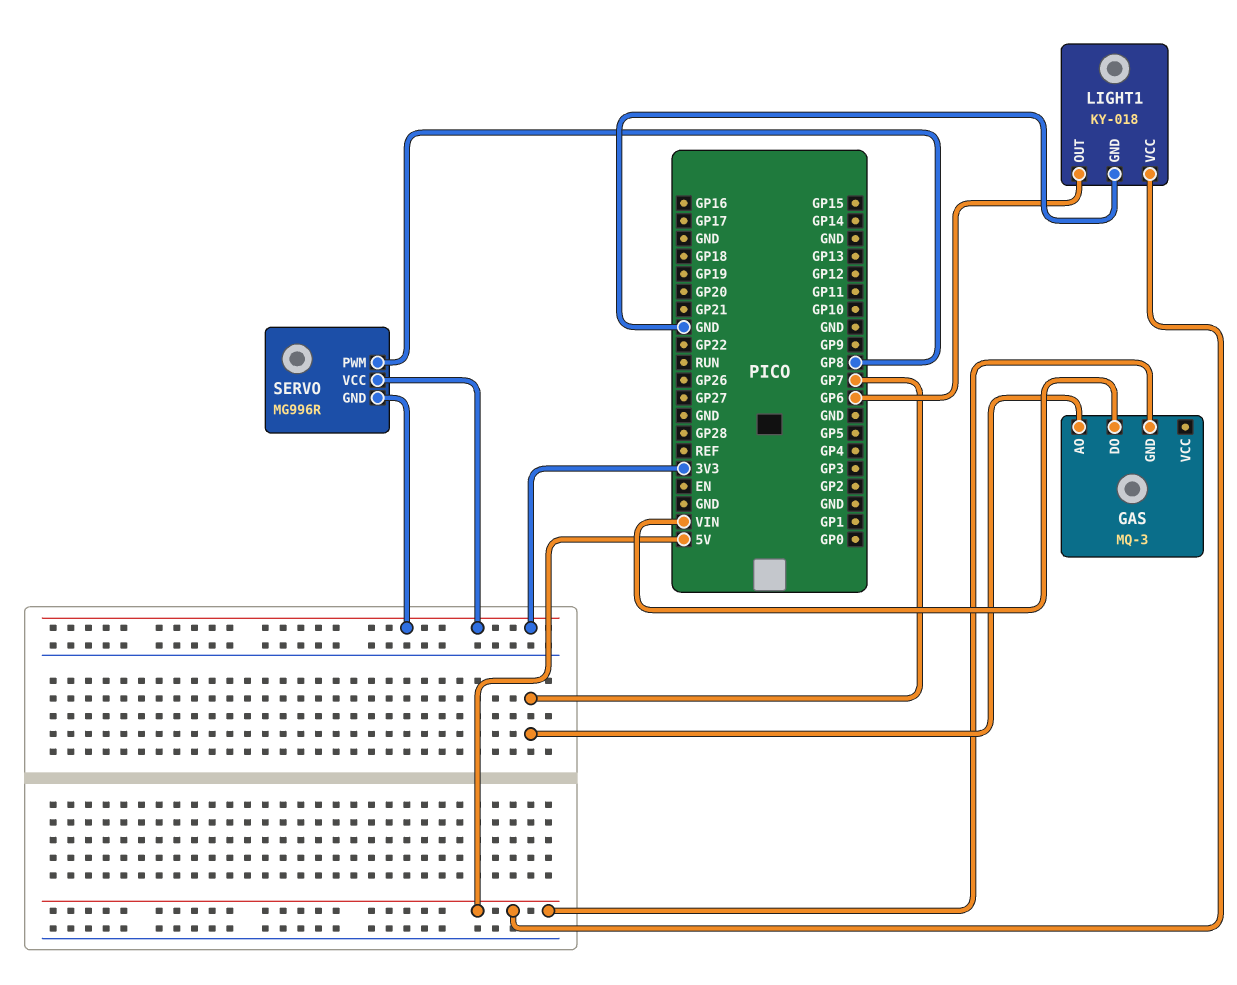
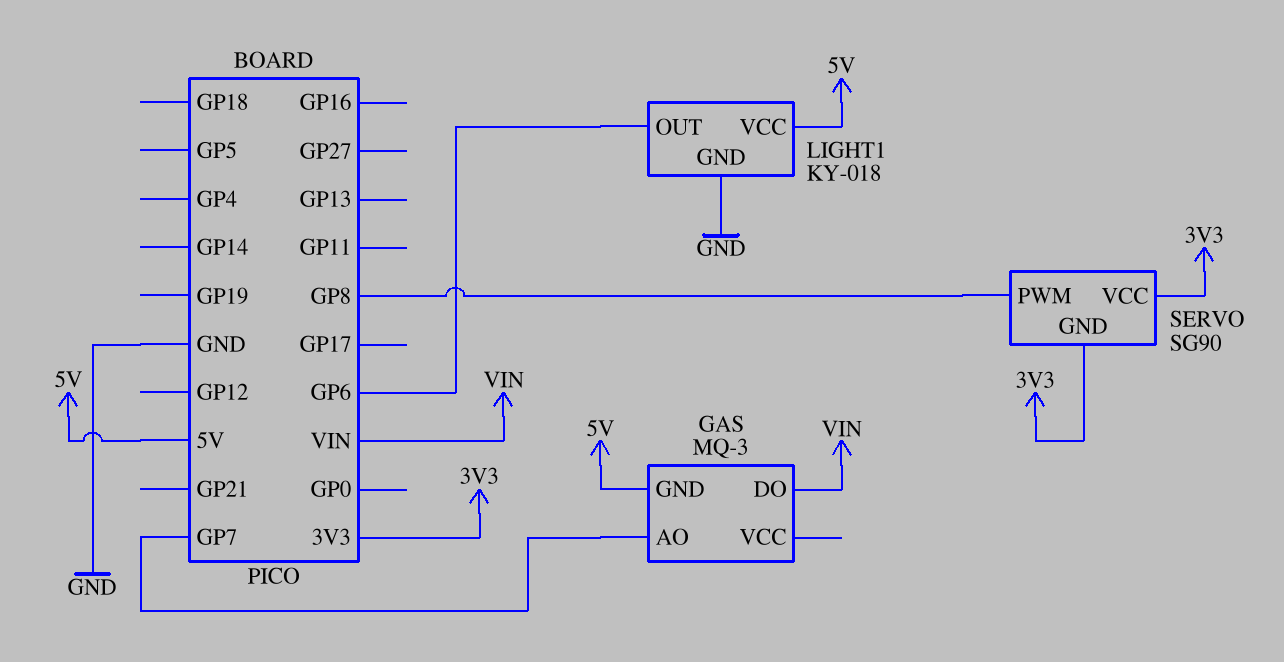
SERVO: MG996R -> SG90

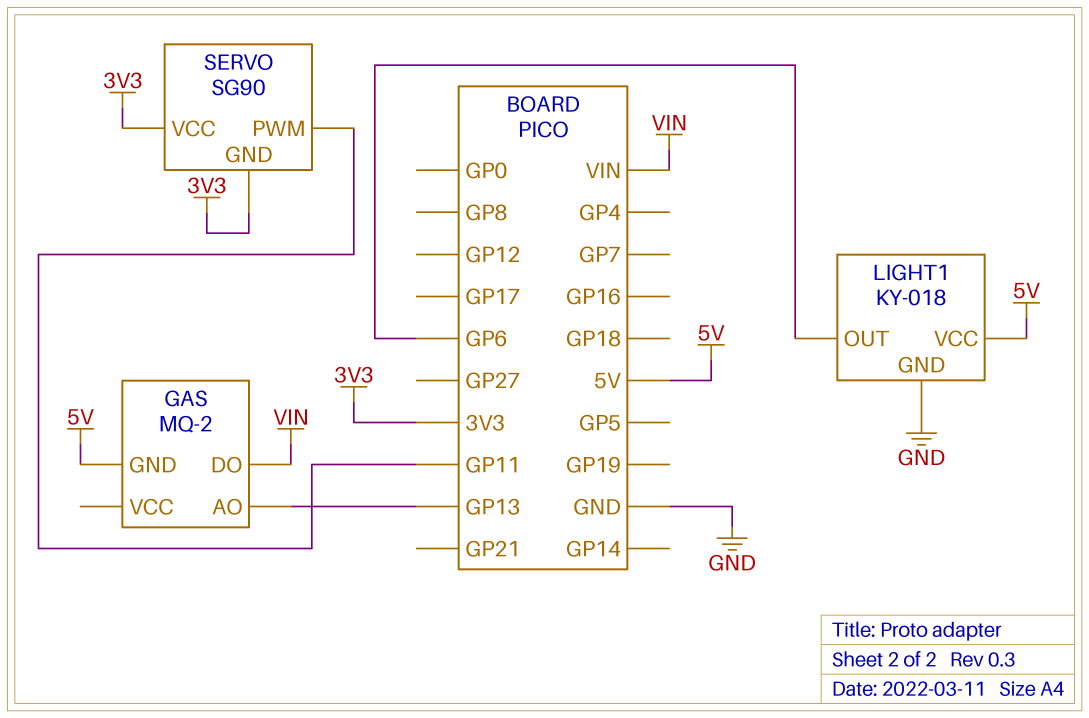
GAS: MQ-3 -> MQ-2
GAS pin AO: GP7 -> GP13
SERVO pin PWM: GP8 -> GP11

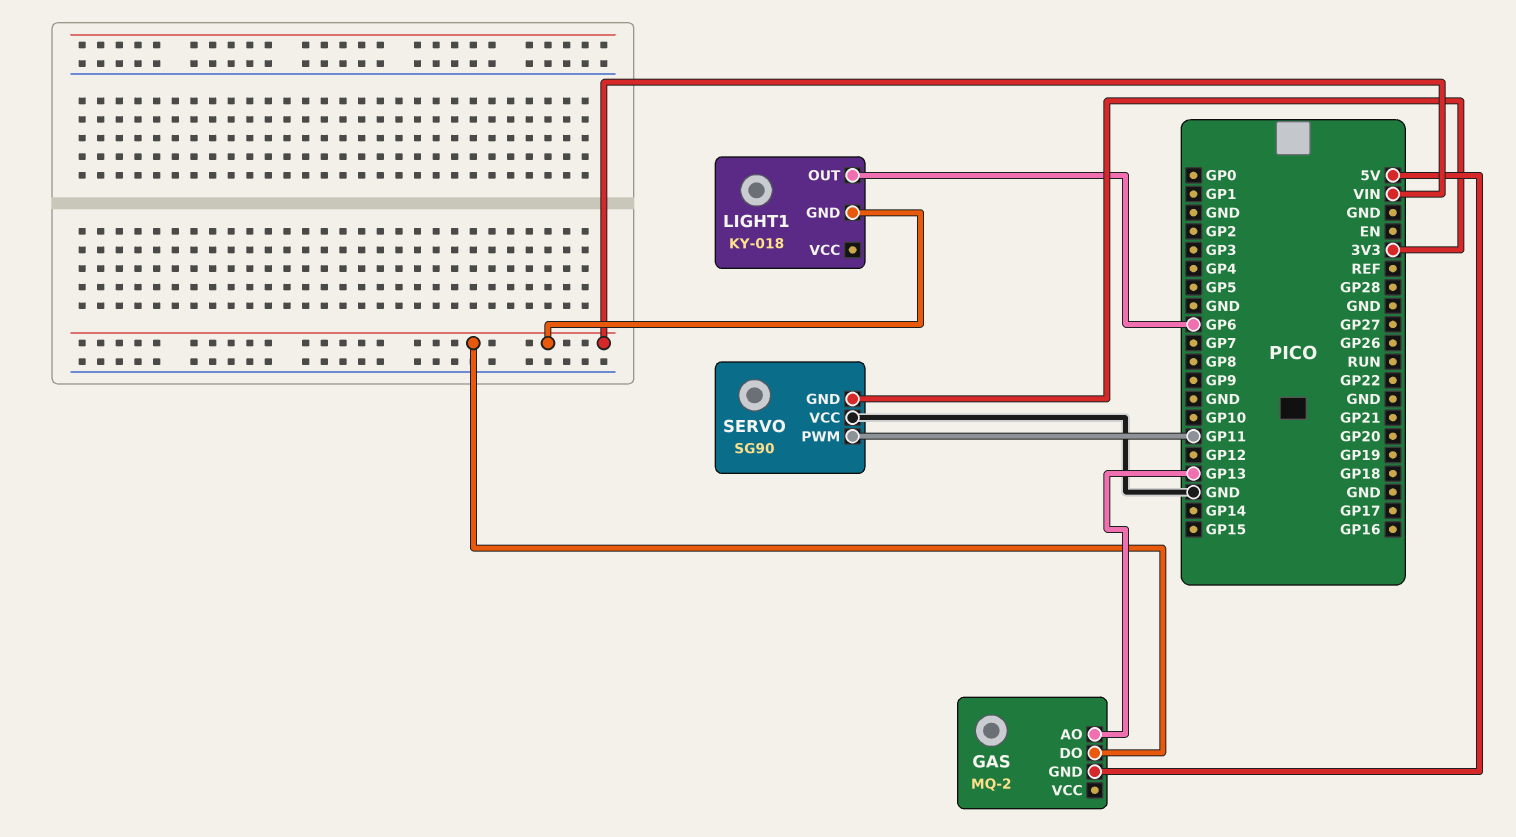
LIGHT1 pin GND: GND -> VIN
LIGHT1 pin VCC: 5V -> none
SERVO pin VCC: 3V3 -> GND

